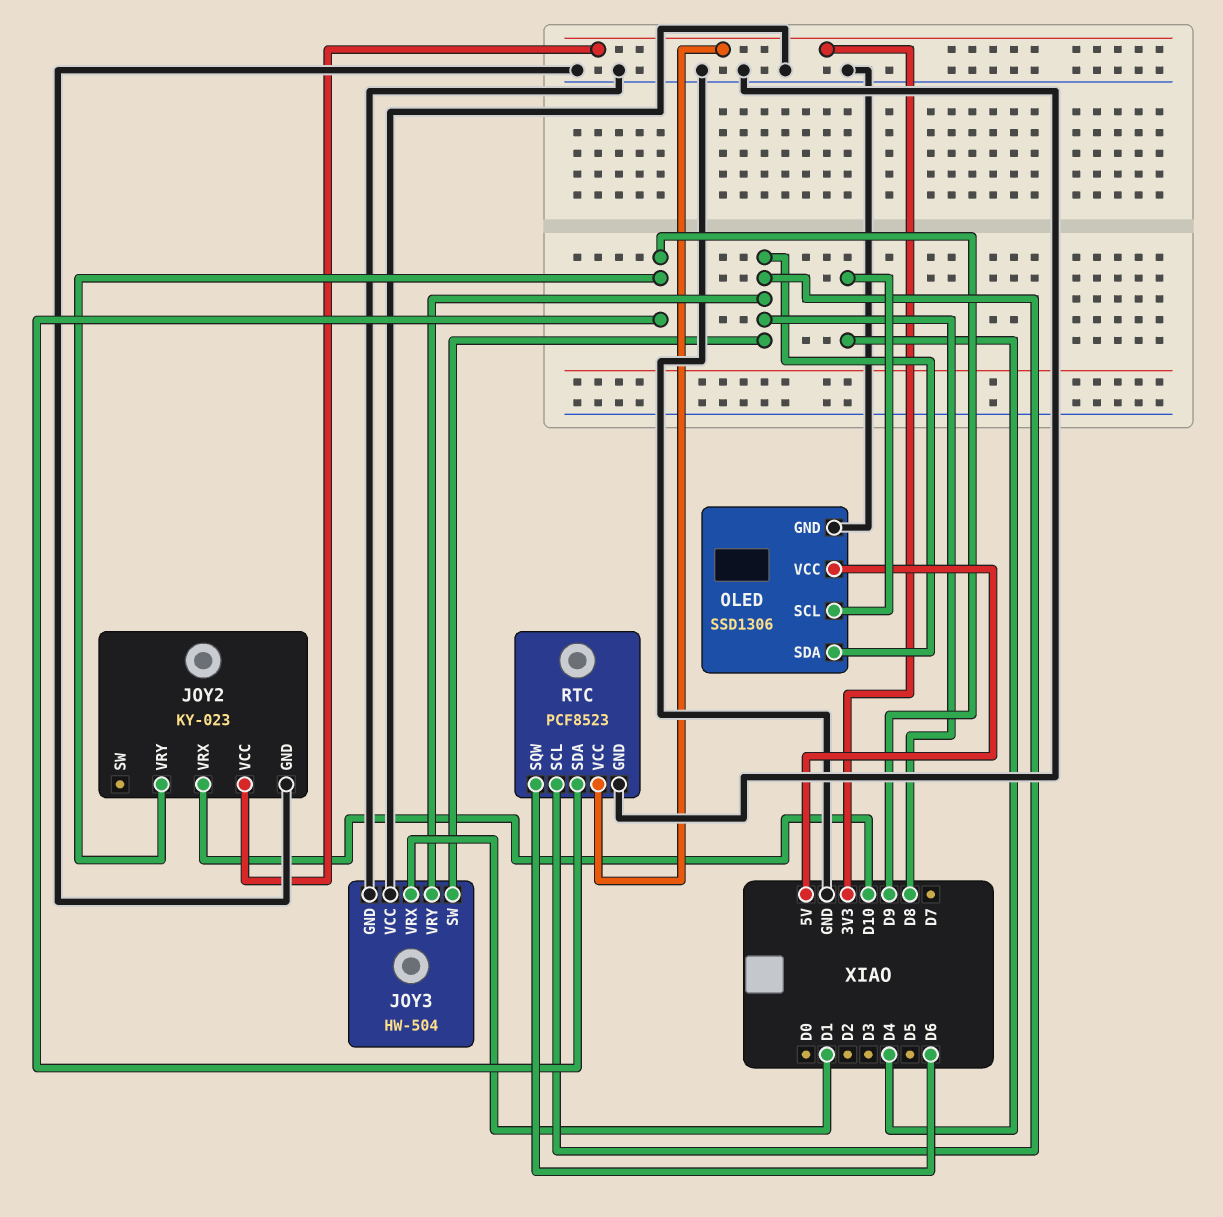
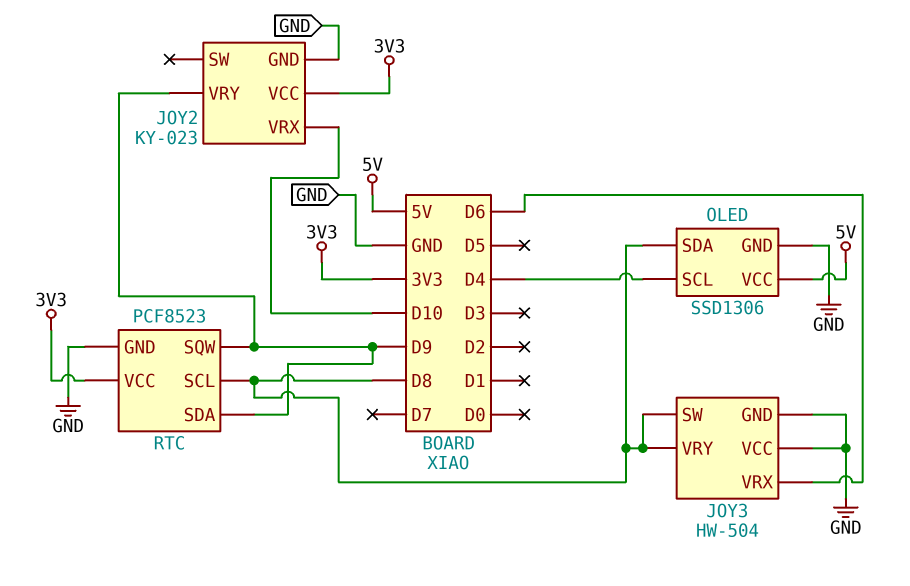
JOY3 pin VRX: D1 -> D6
RTC pin SQW: D6 -> D9

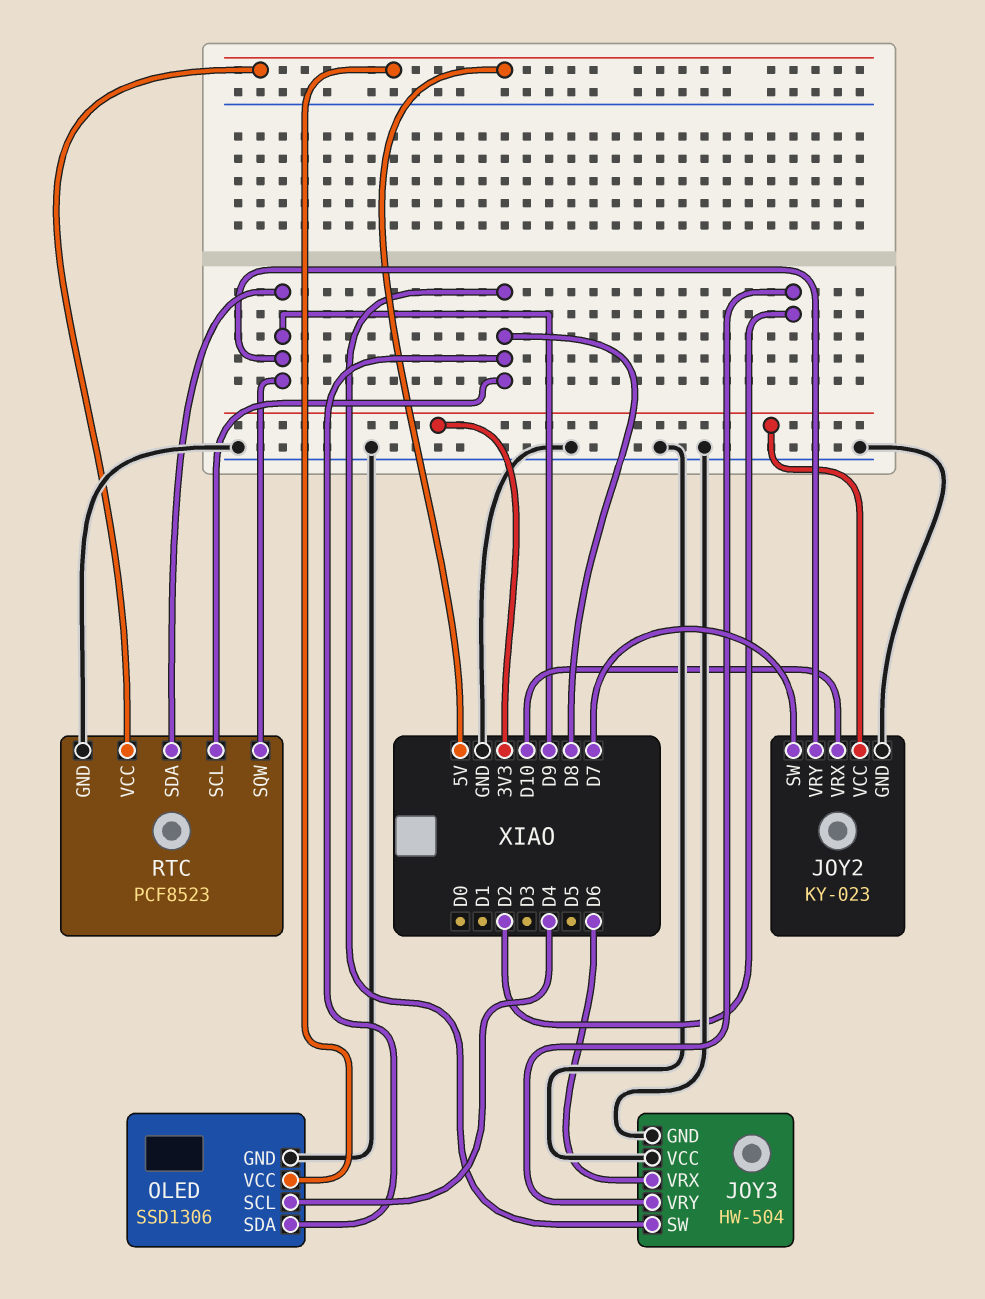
JOY2 pin SW: none -> D7
JOY3 pin VRY: D8 -> D2
RTC pin VCC: 3V3 -> 5V

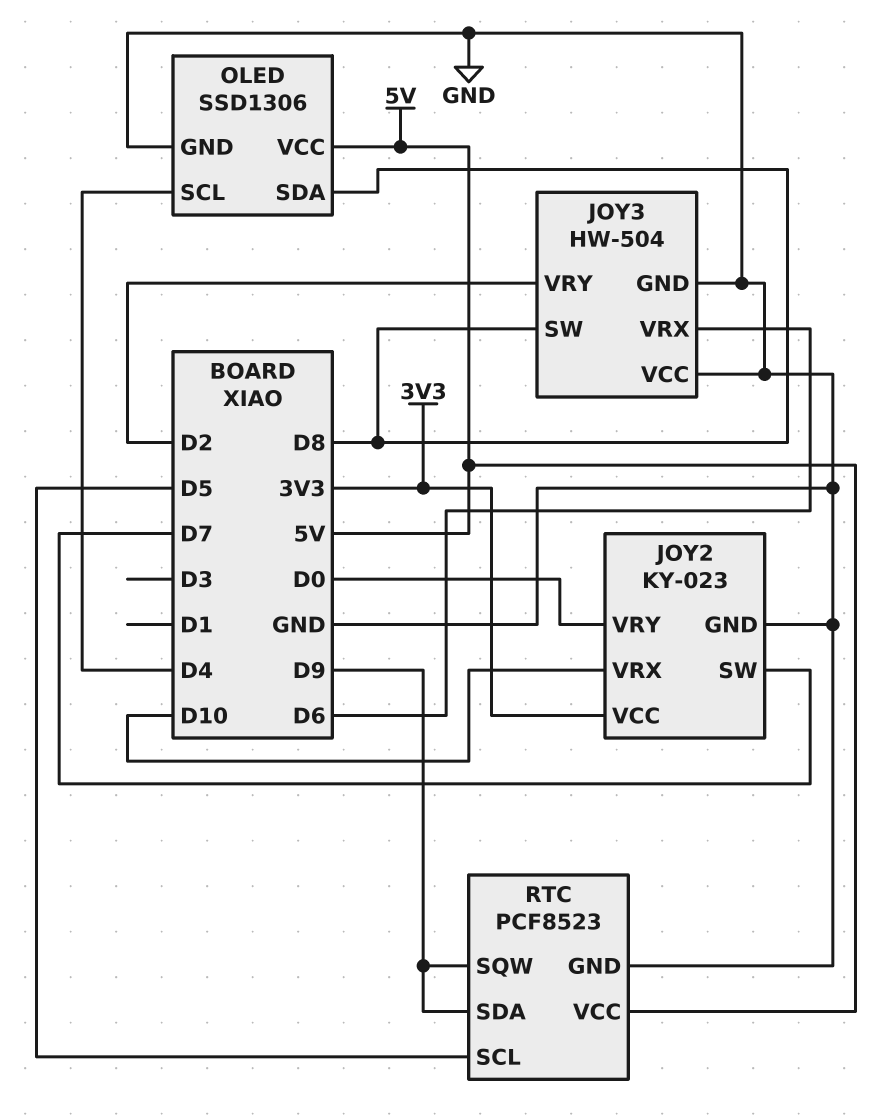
JOY2 pin VRY: D9 -> D0
RTC pin SCL: D8 -> D5

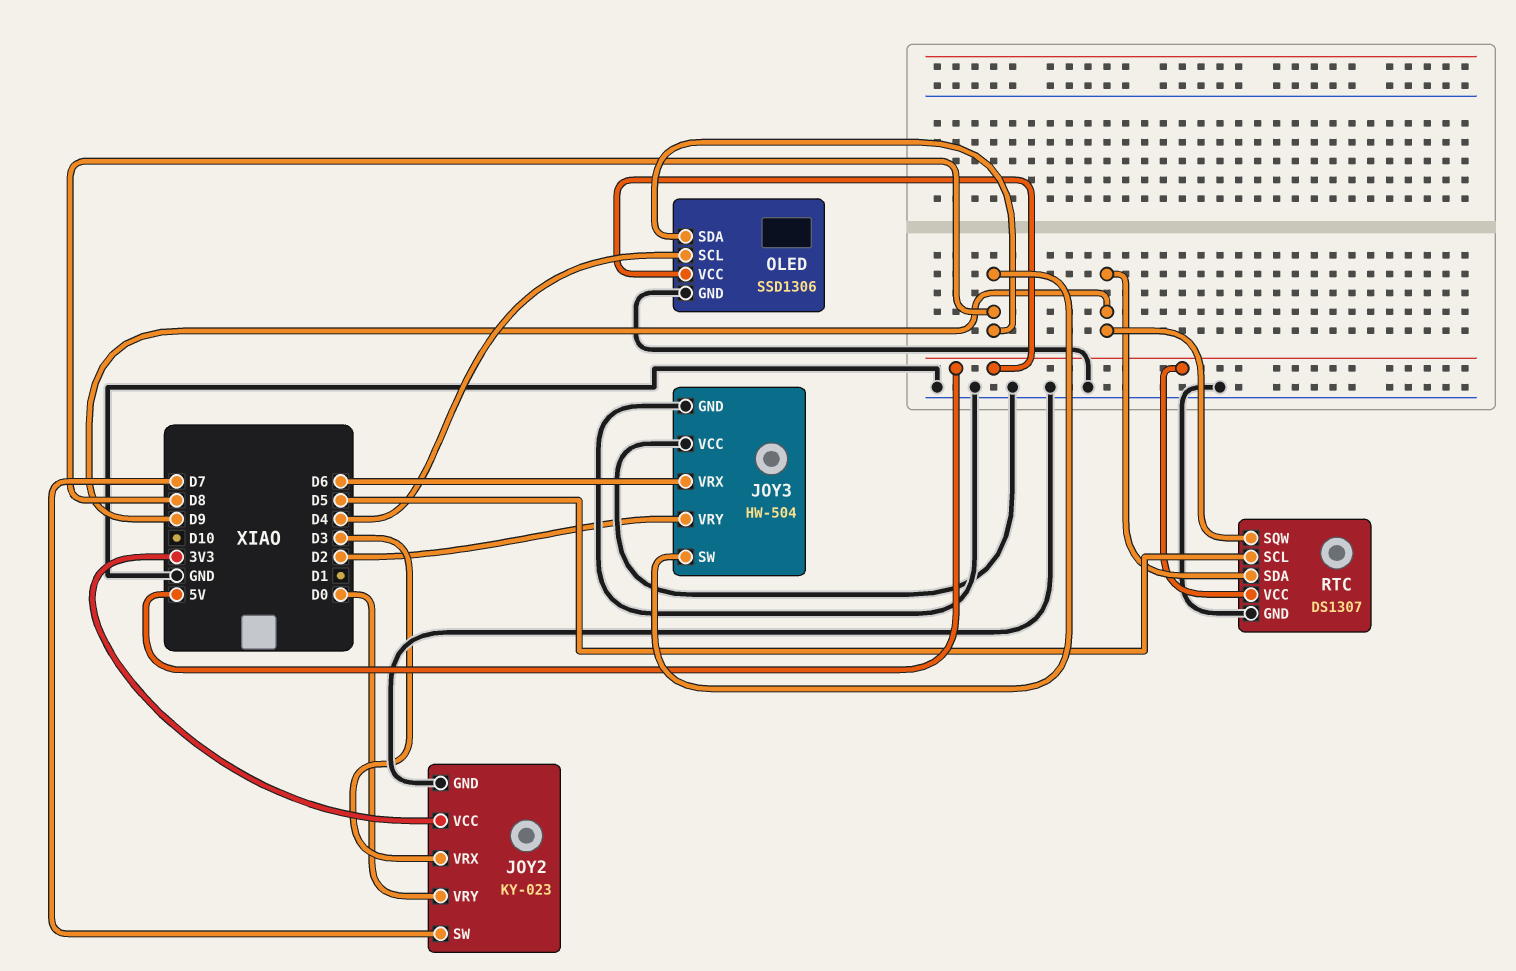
JOY2 pin VRX: D10 -> D3
RTC: PCF8523 -> DS1307

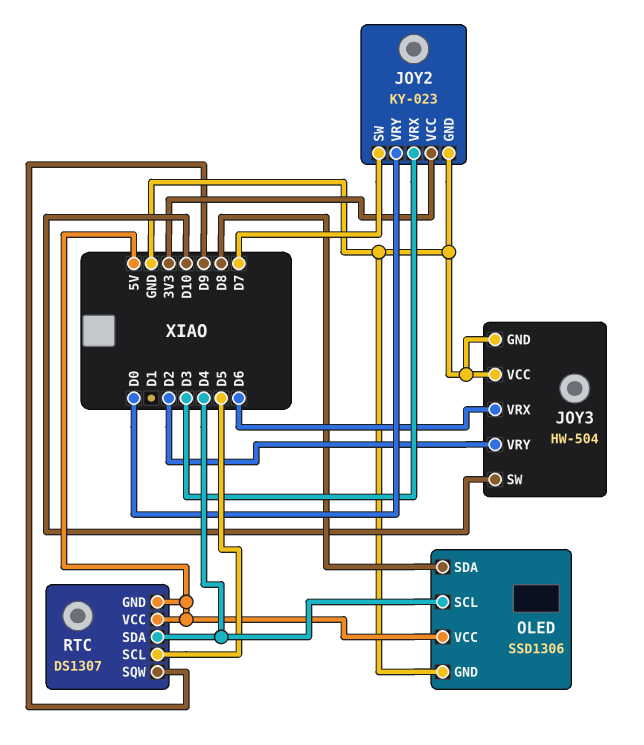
JOY3 pin SW: D8 -> D10
RTC pin GND: GND -> 5V
RTC pin SDA: D9 -> D4

